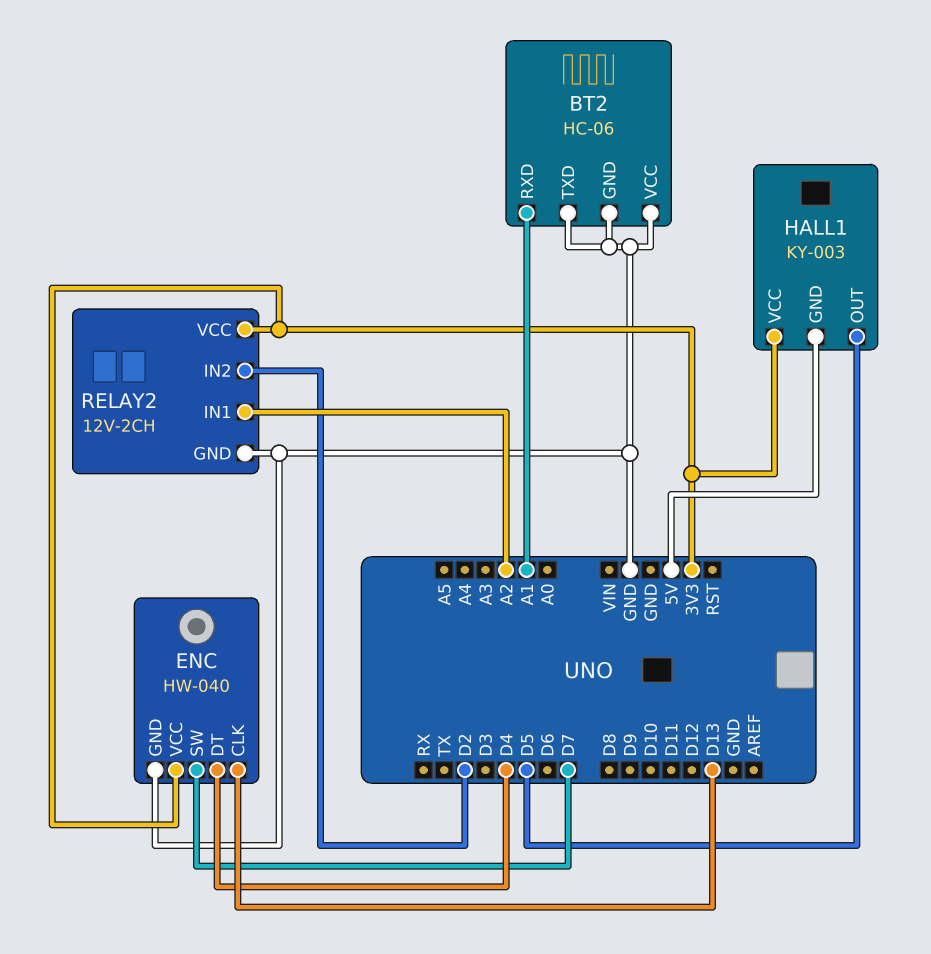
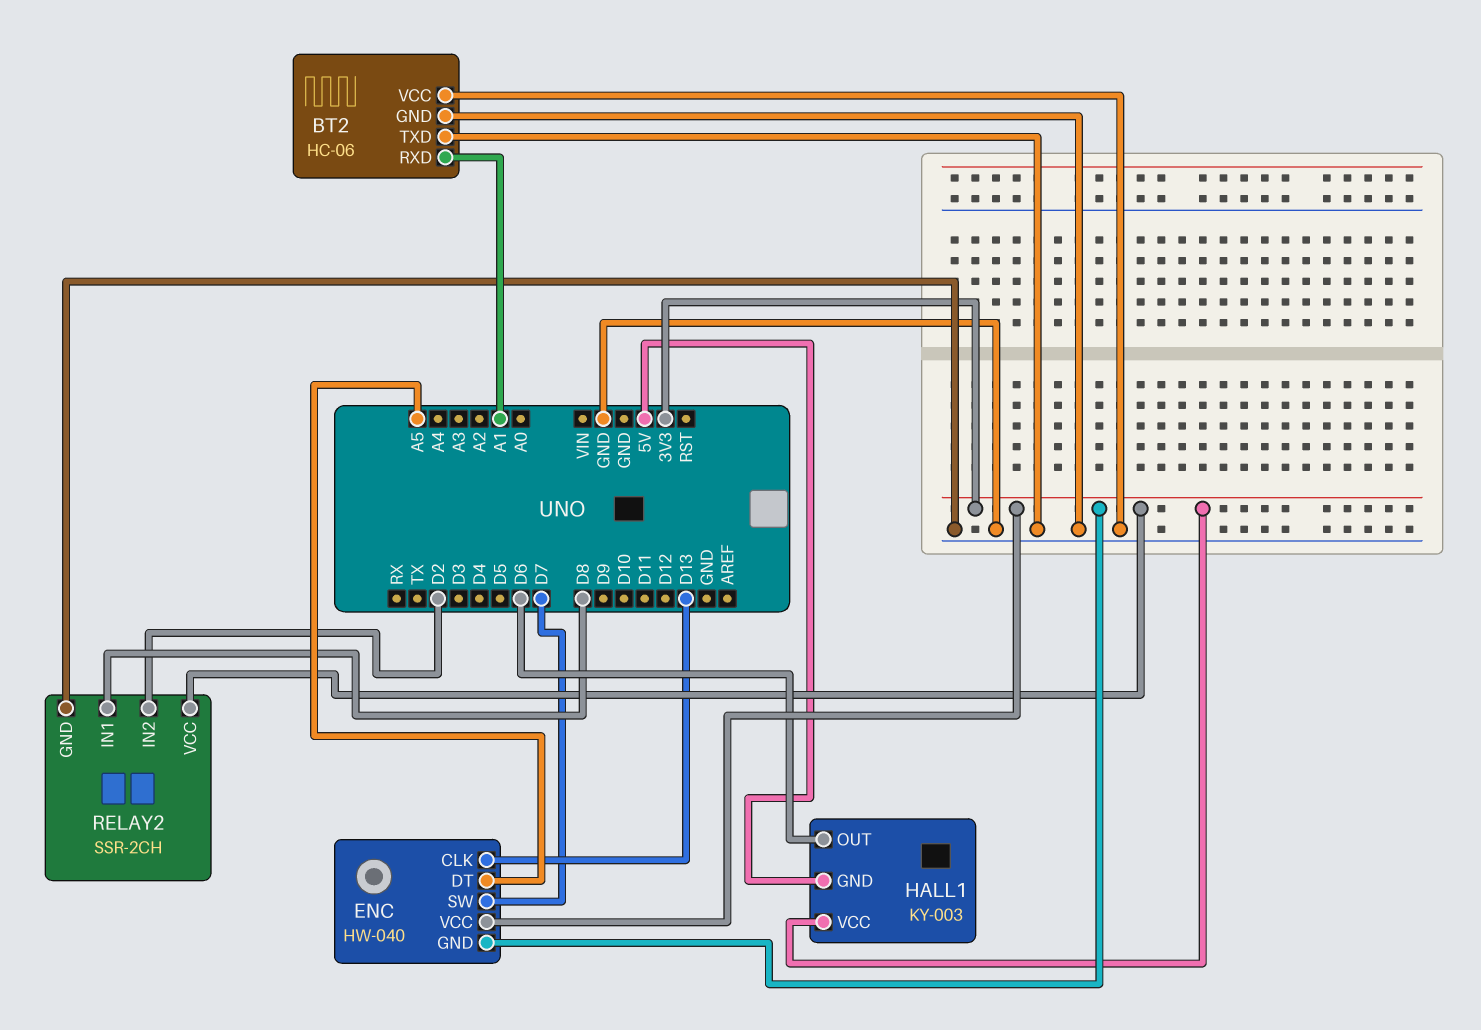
ENC pin DT: D4 -> A5
ENC pin GND: GND -> 3V3
HALL1 pin OUT: D5 -> D6
RELAY2: 12V-2CH -> SSR-2CH
RELAY2 pin IN1: A2 -> D8

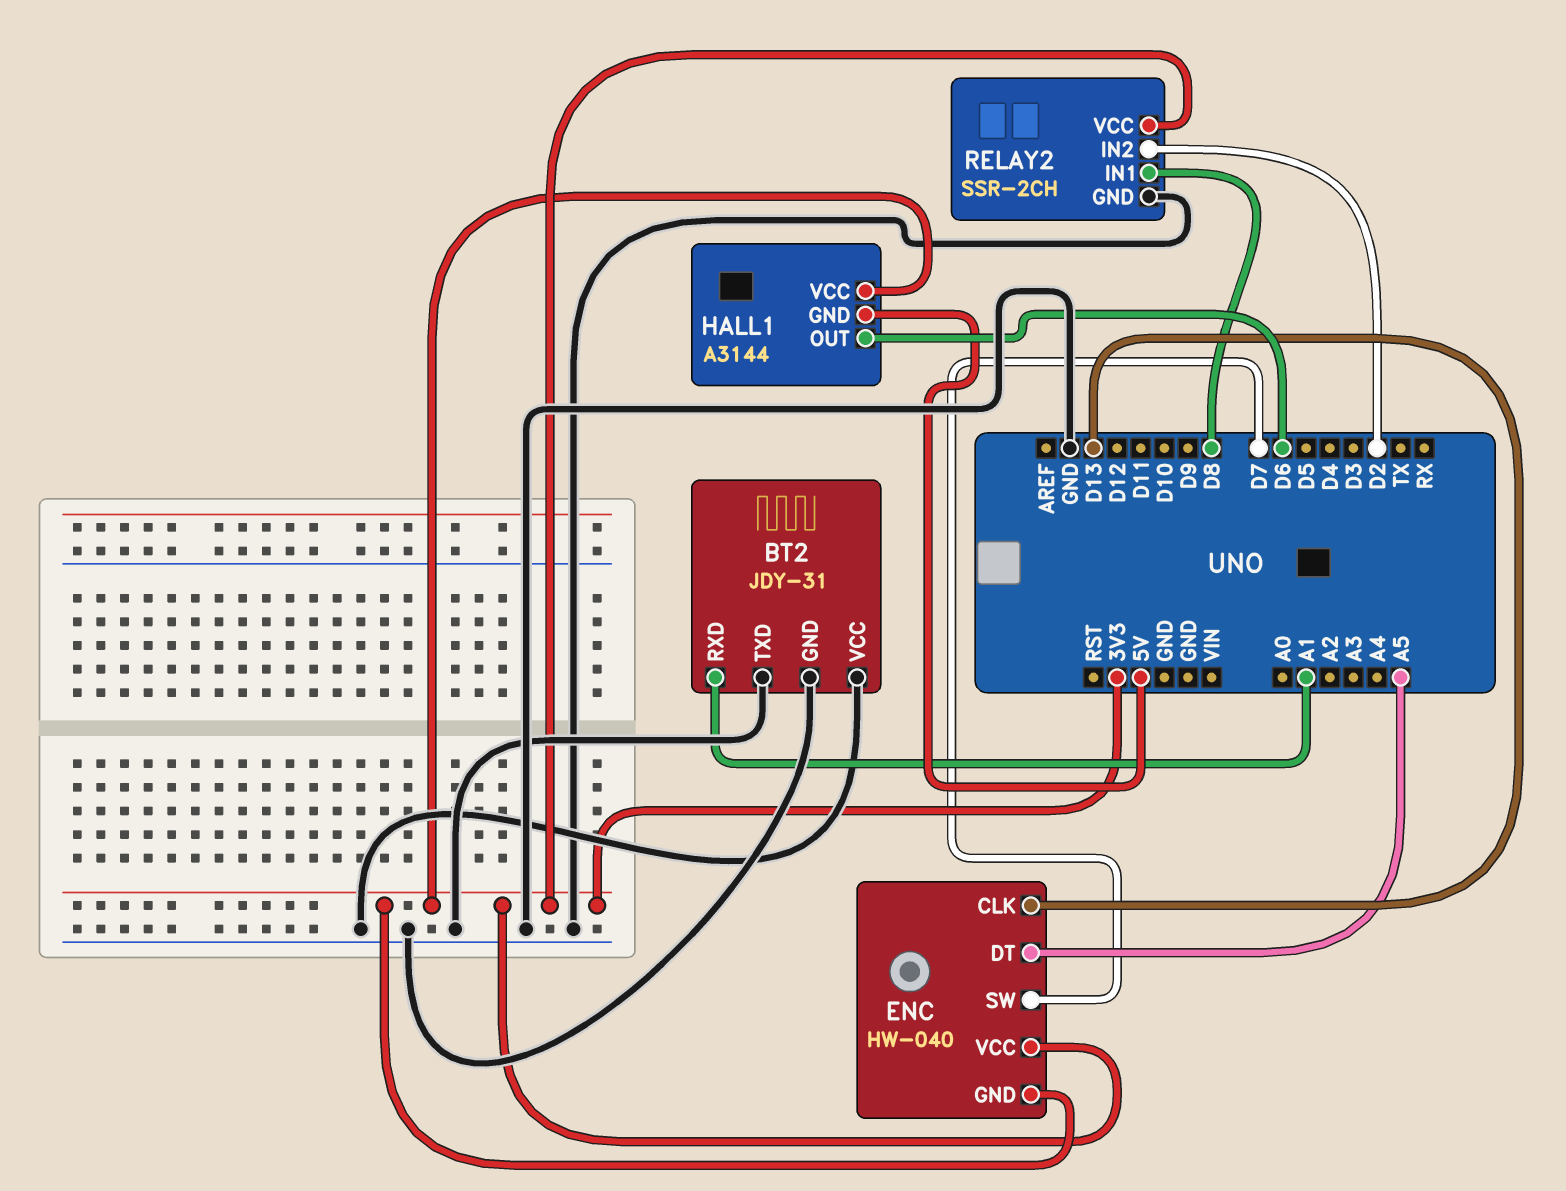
BT2: HC-06 -> JDY-31
HALL1: KY-003 -> A3144

